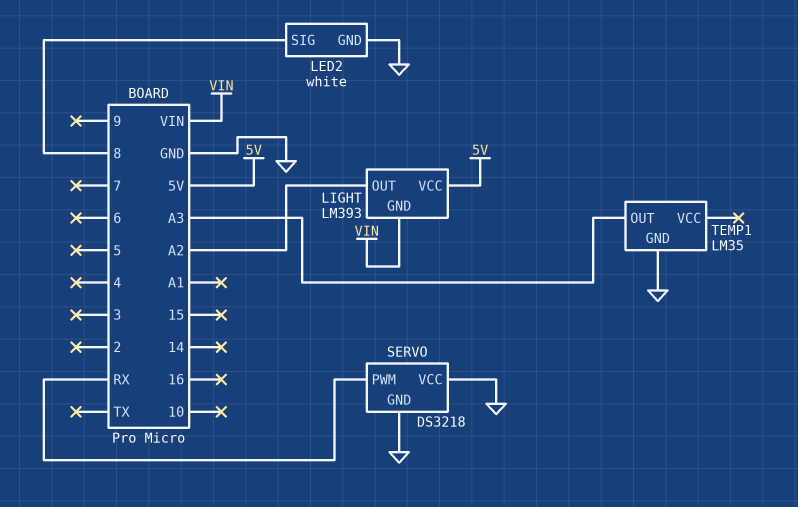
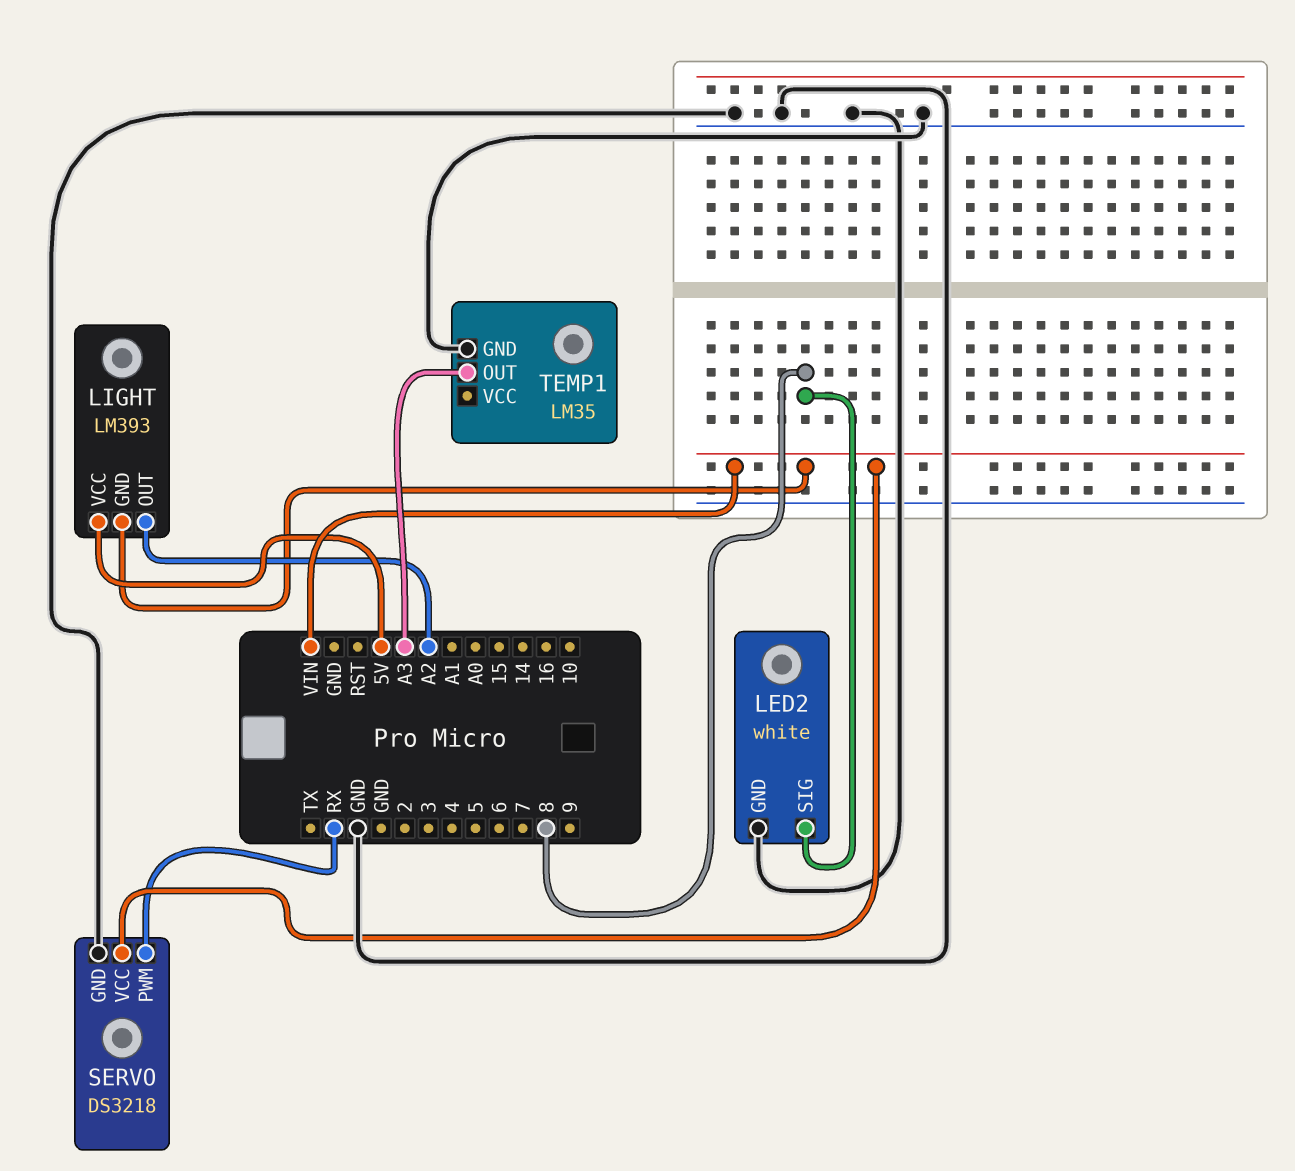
SERVO pin VCC: GND -> VIN

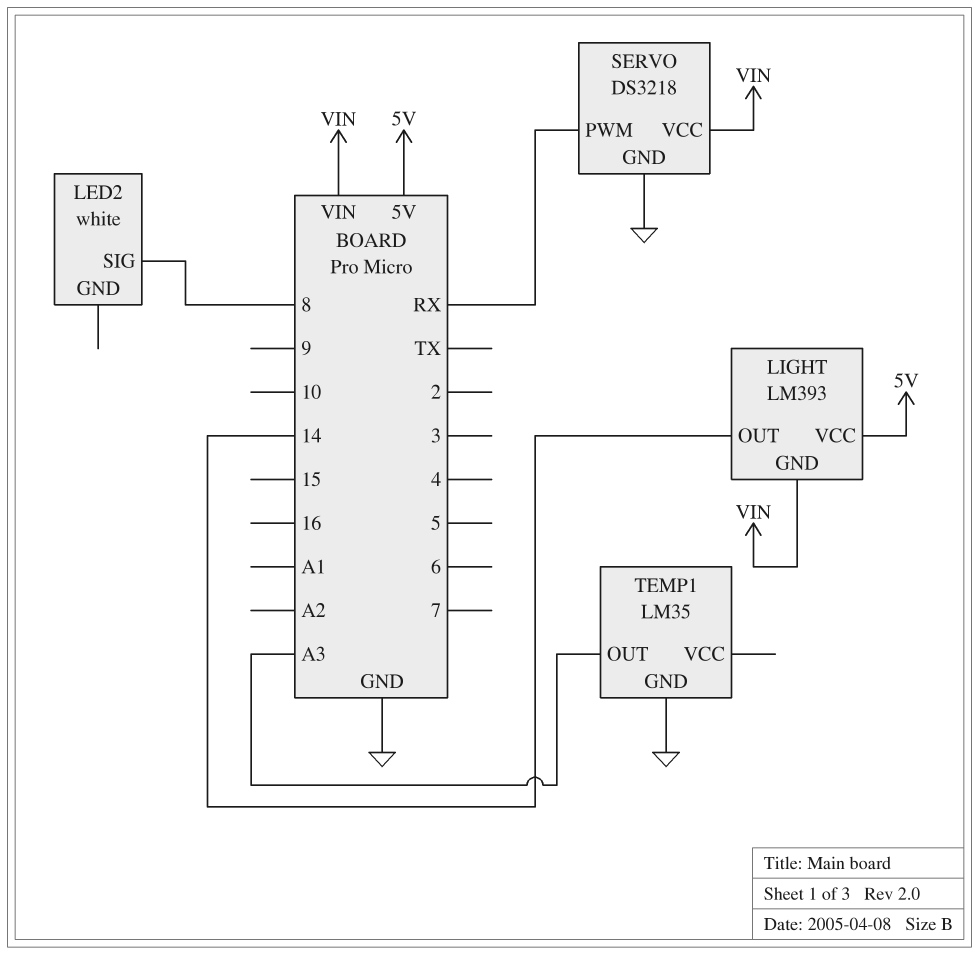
LED2 pin GND: GND -> none
LIGHT pin OUT: A2 -> 14

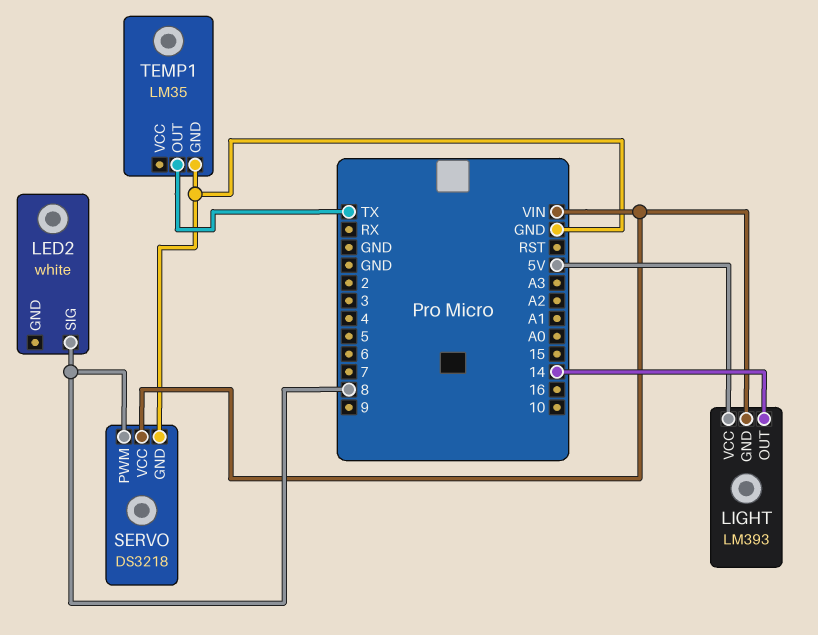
SERVO pin PWM: RX -> 8
TEMP1 pin OUT: A3 -> TX

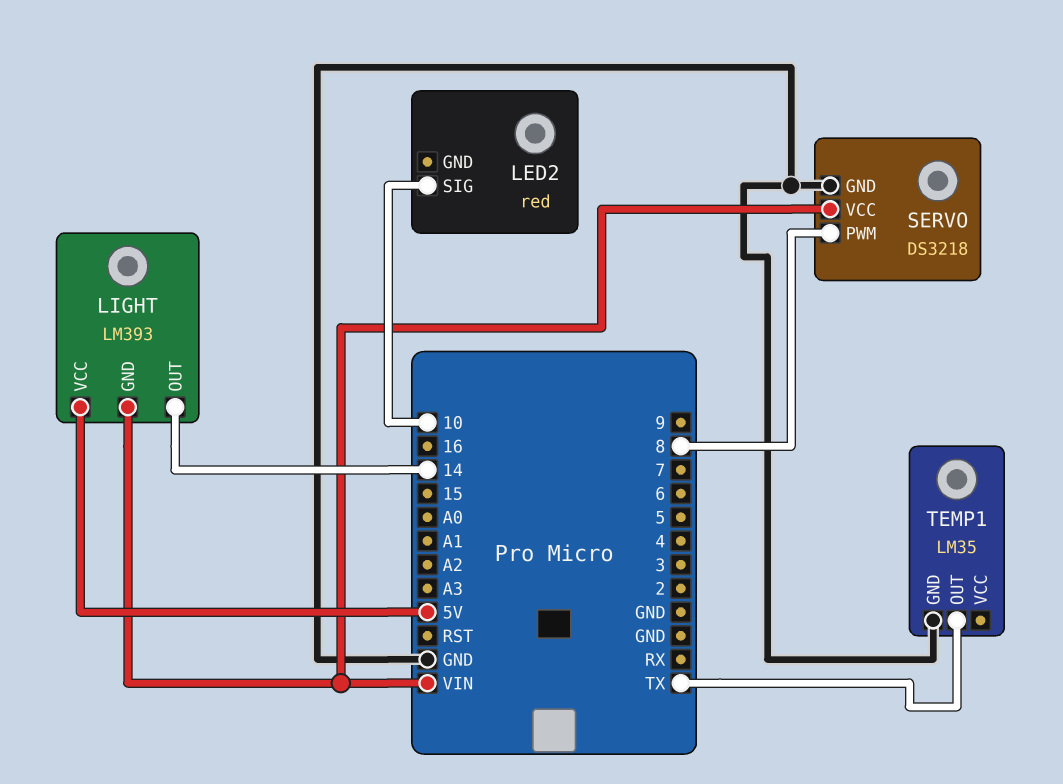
LED2: white -> red
LED2 pin SIG: 8 -> 10

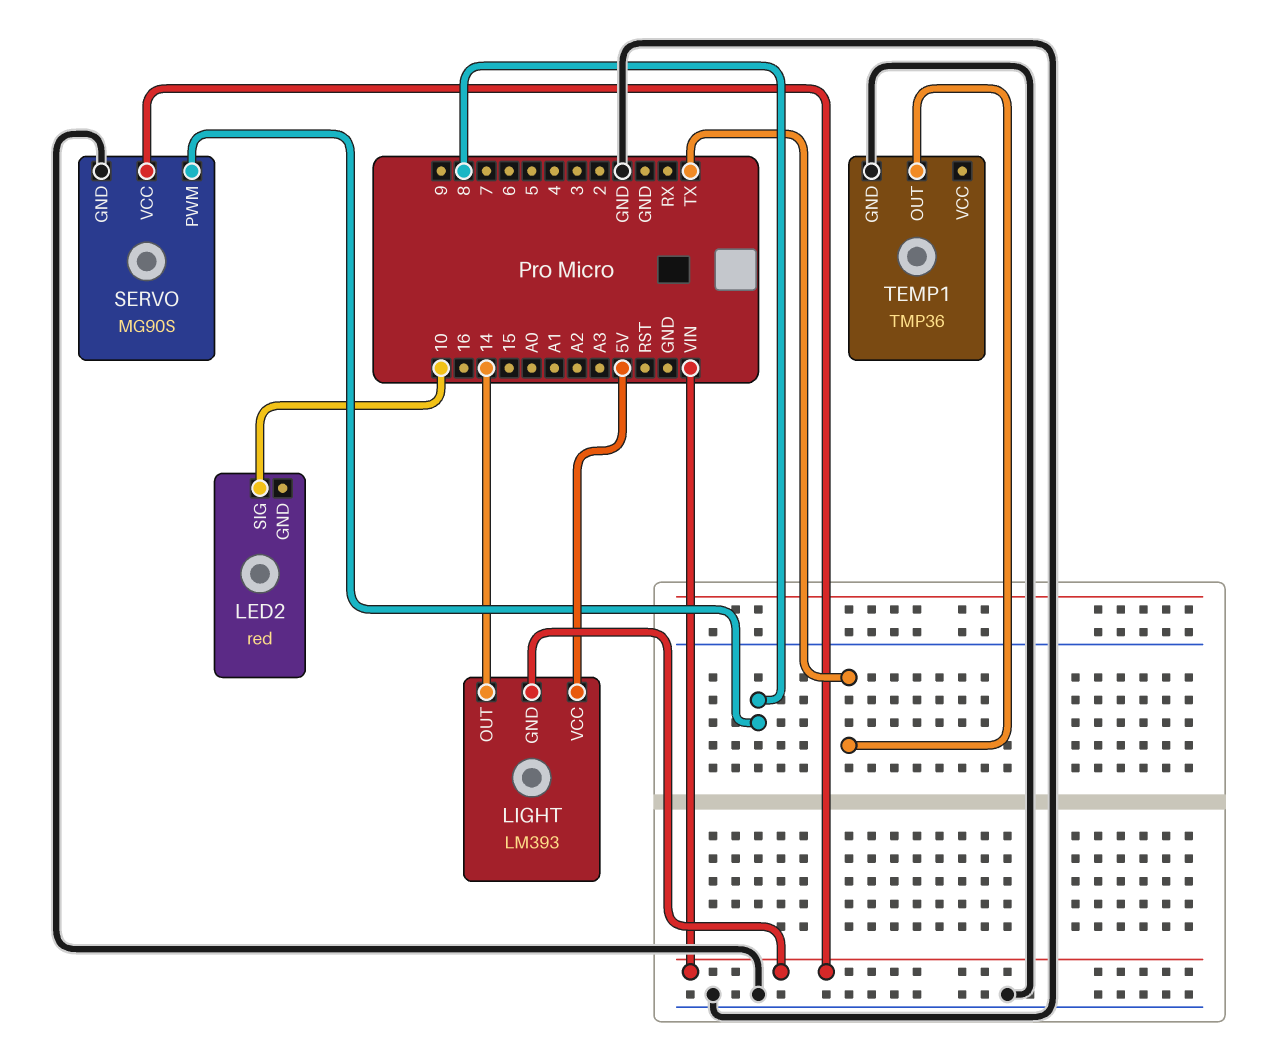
SERVO: DS3218 -> MG90S
TEMP1: LM35 -> TMP36

